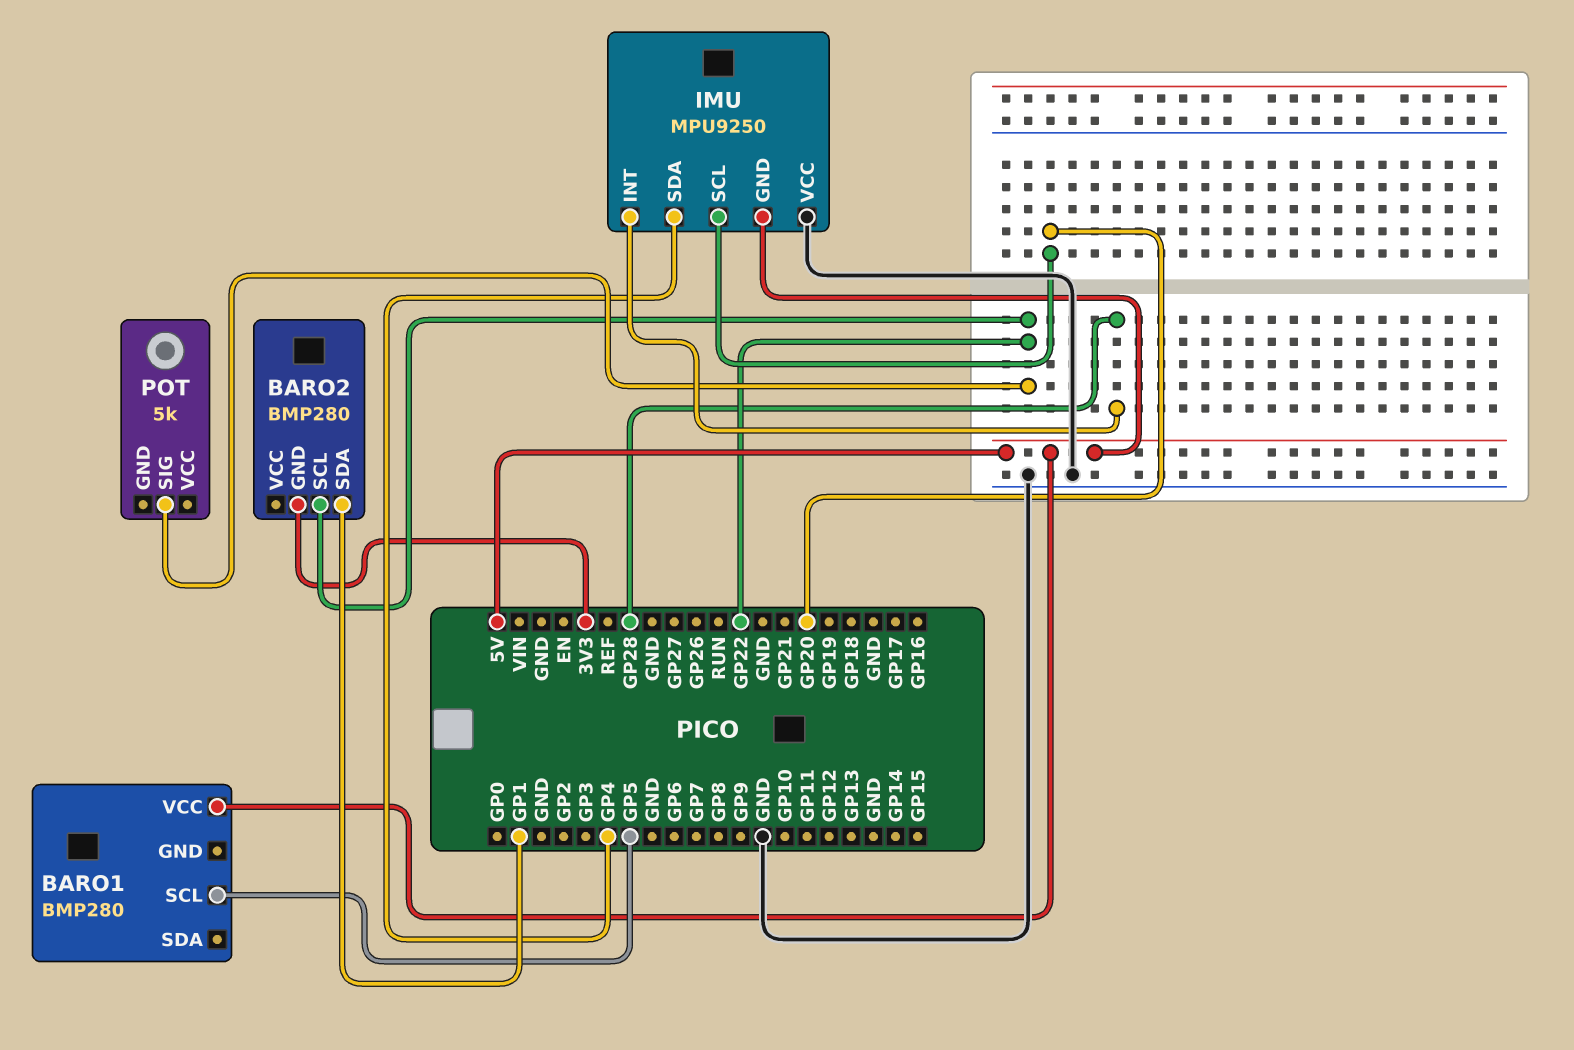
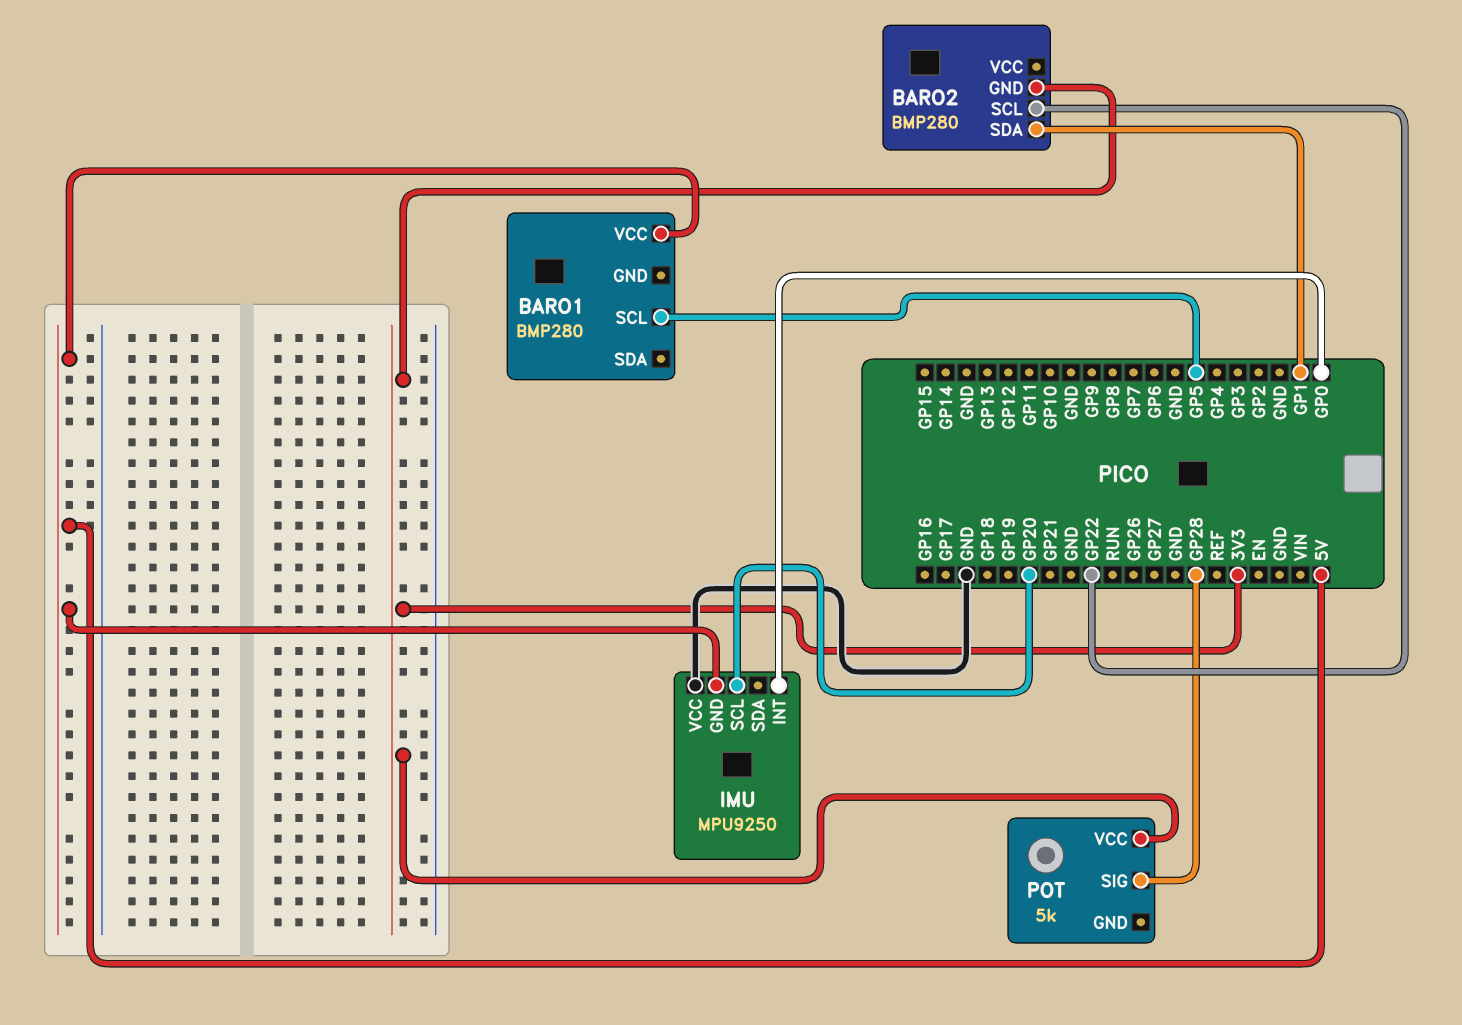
IMU pin INT: GP28 -> GP0
IMU pin SDA: GP4 -> none
POT pin SIG: GP22 -> GP28
POT pin VCC: none -> 3V3

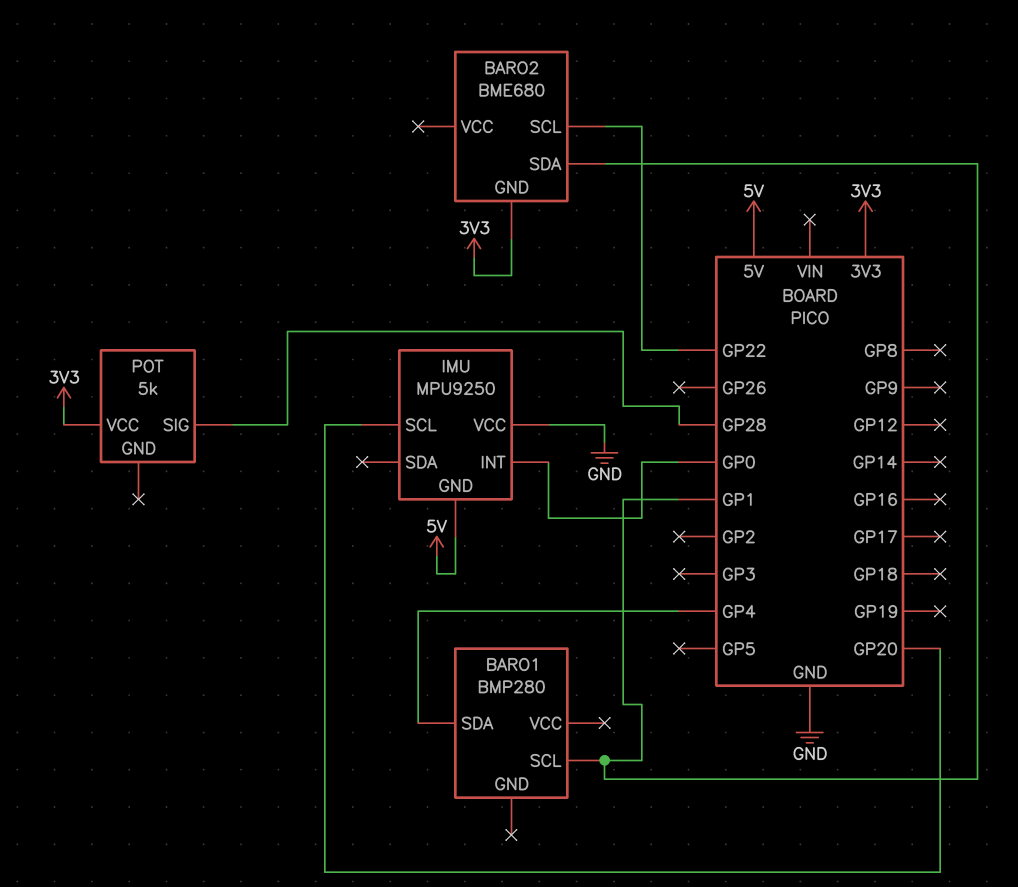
BARO1 pin SCL: GP5 -> GP1
BARO1 pin SDA: none -> GP4
BARO1 pin VCC: 5V -> none
BARO2: BMP280 -> BME680

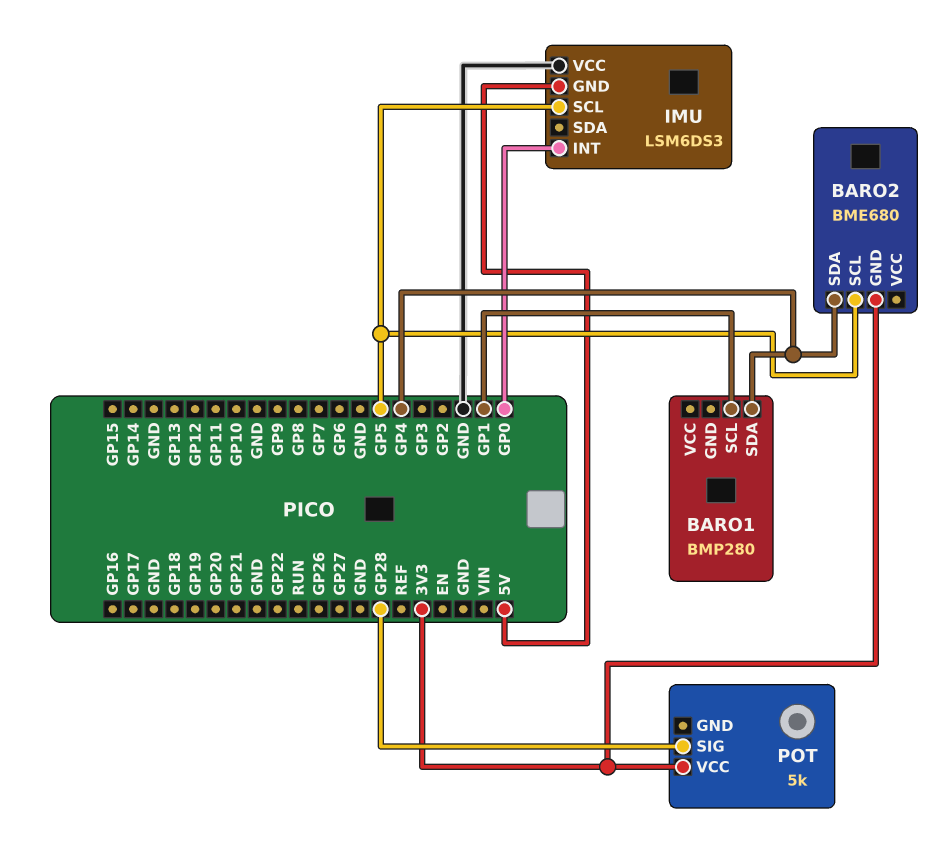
BARO2 pin SCL: GP22 -> GP5
BARO2 pin SDA: GP1 -> GP4
IMU: MPU9250 -> LSM6DS3
IMU pin SCL: GP20 -> GP5

